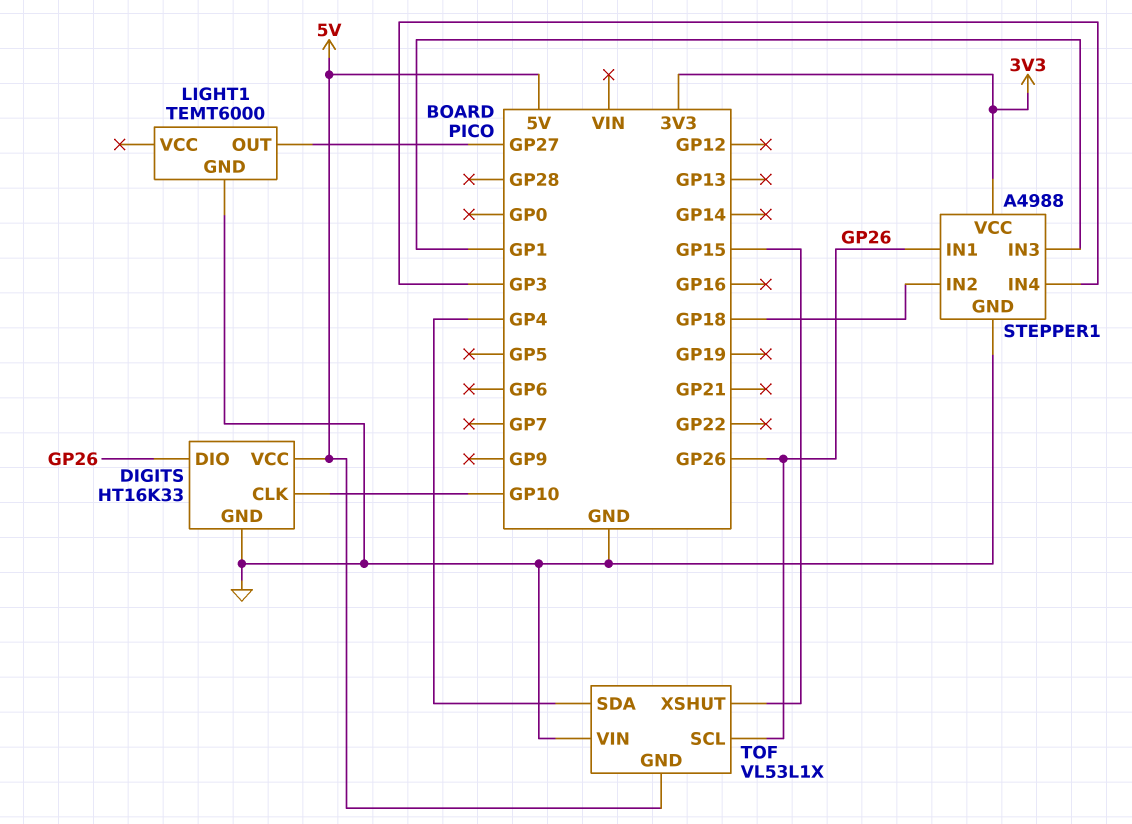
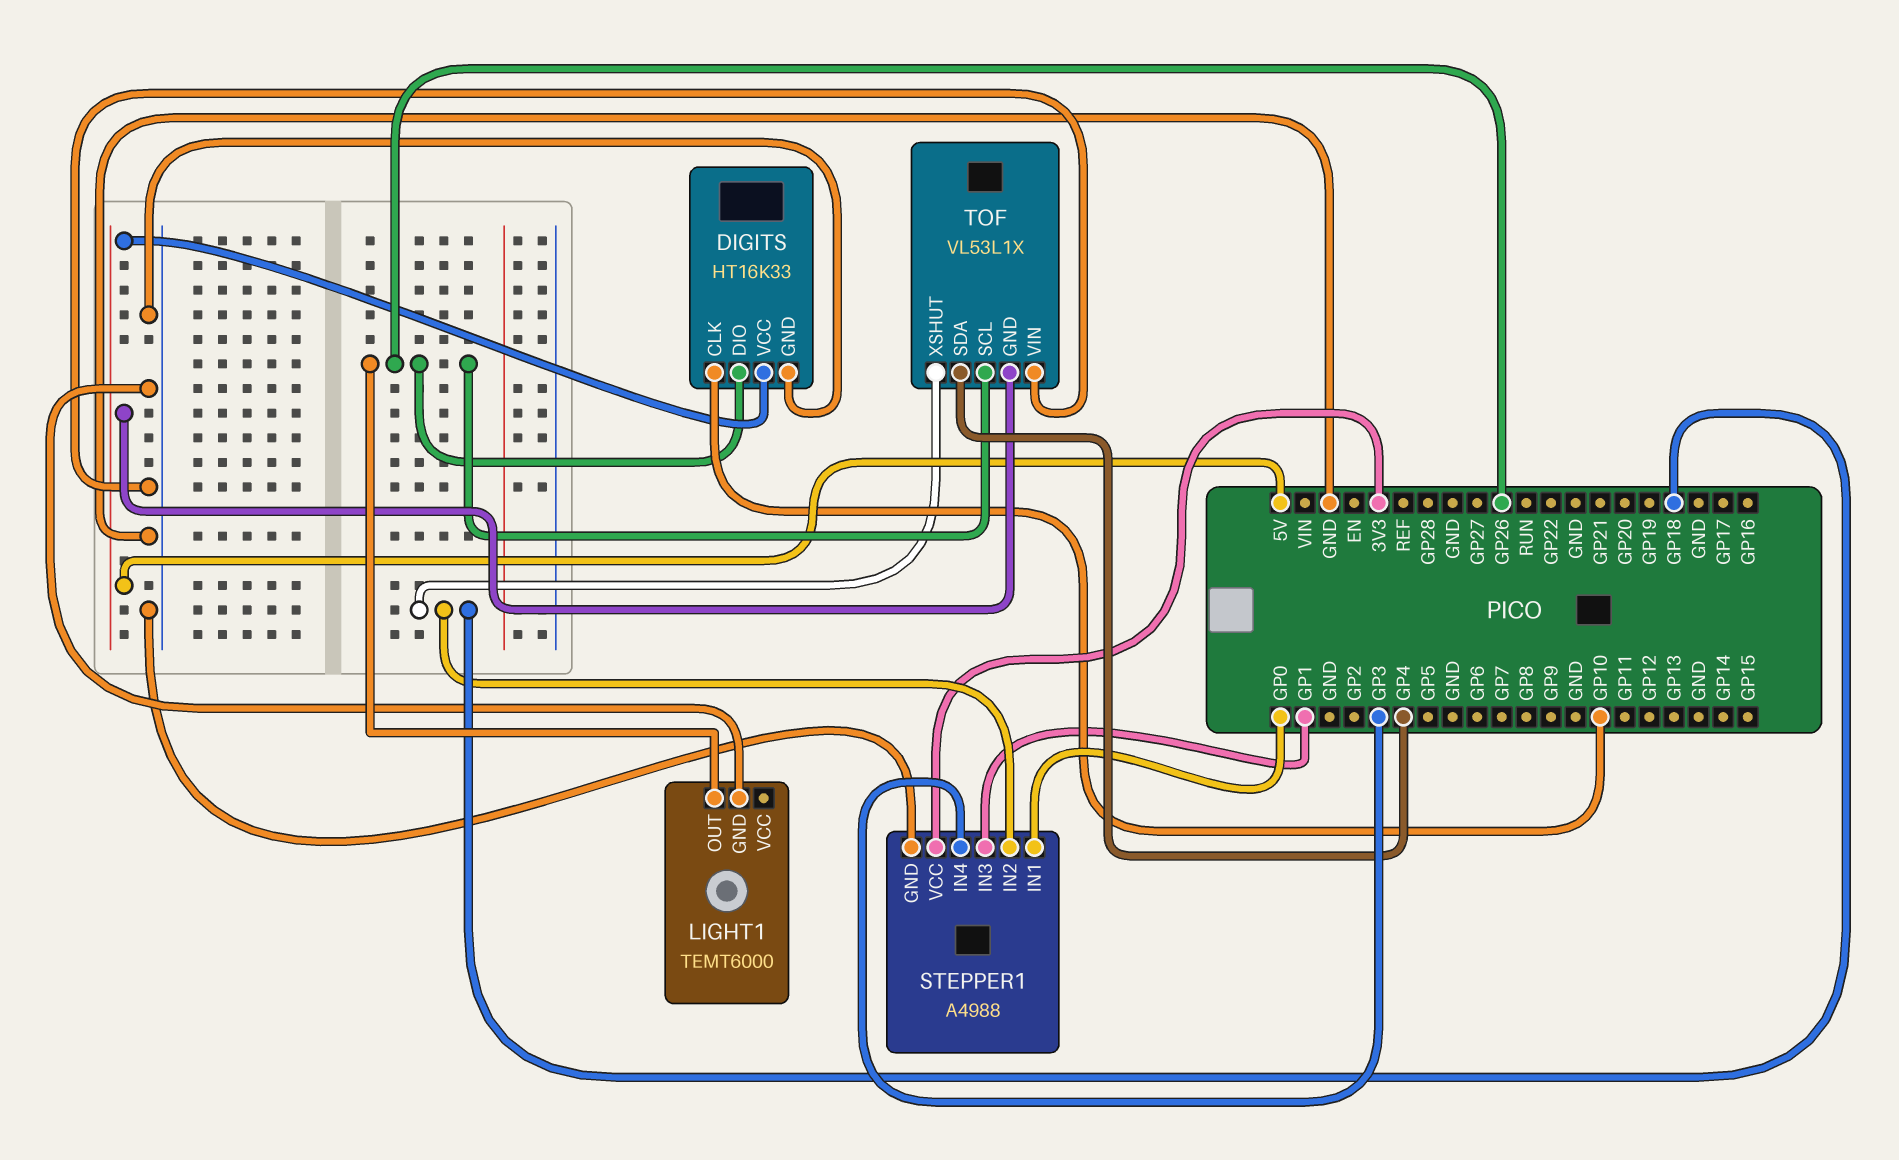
LIGHT1 pin OUT: GP27 -> GP26
STEPPER1 pin IN1: GP26 -> GP0
TOF pin XSHUT: GP15 -> GP18

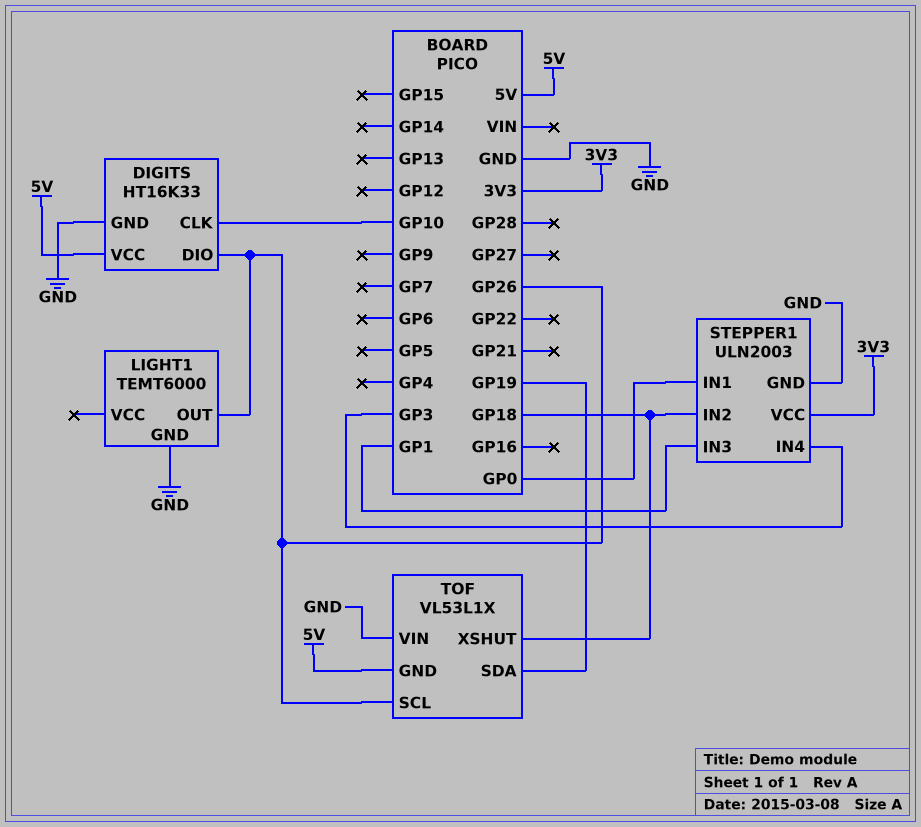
STEPPER1: A4988 -> ULN2003
TOF pin SDA: GP4 -> GP19

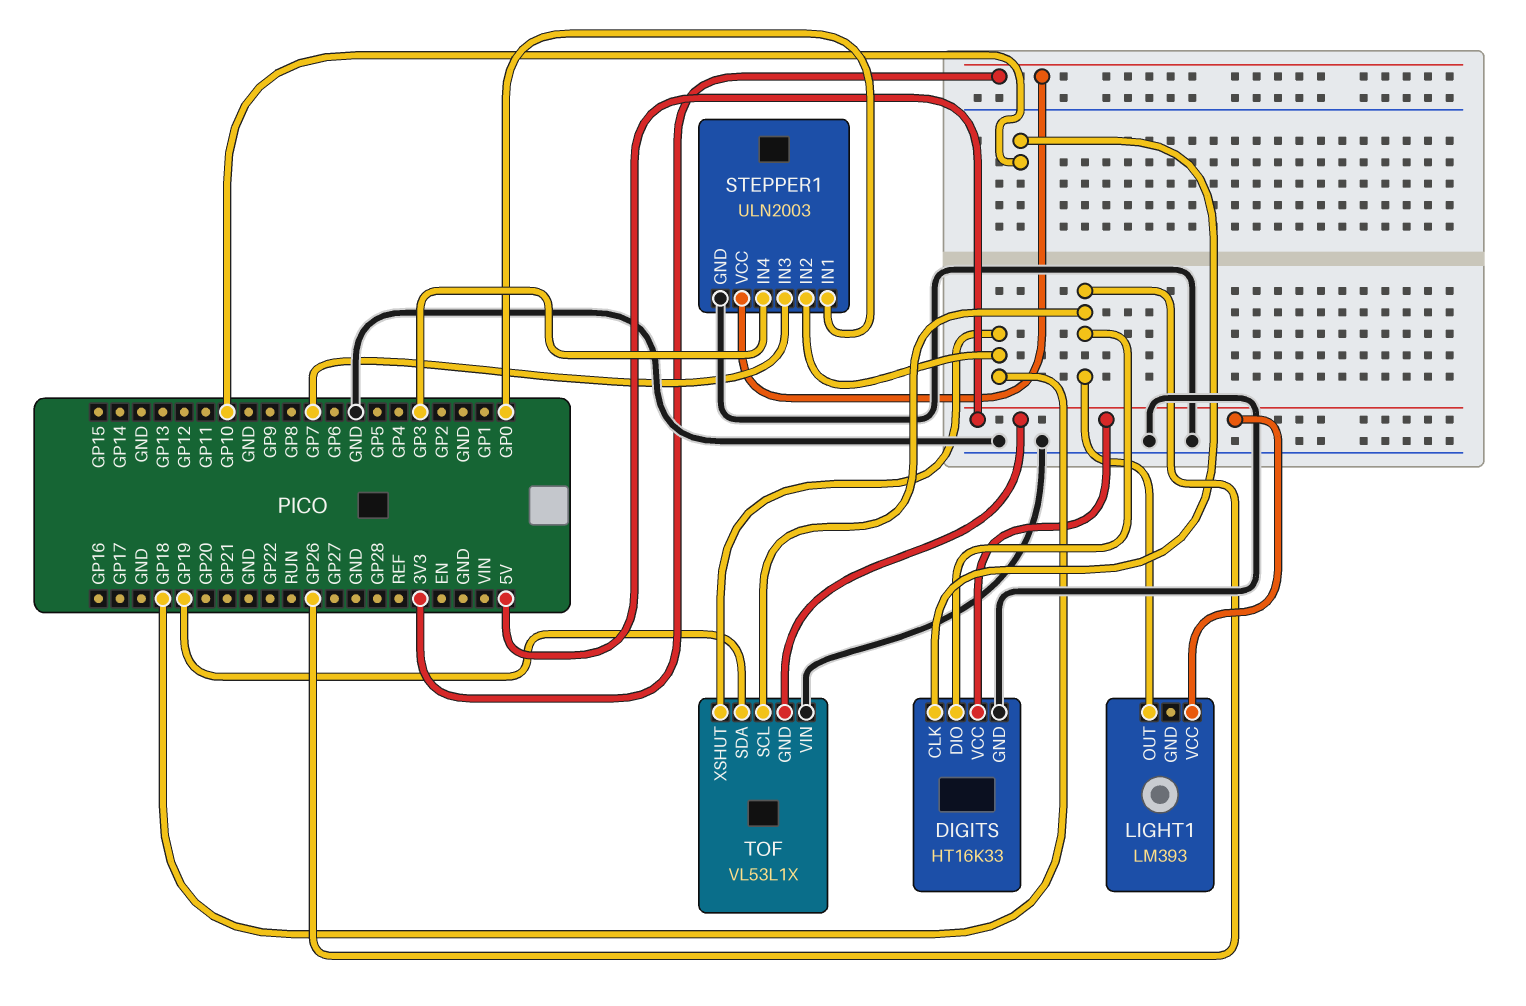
LIGHT1: TEMT6000 -> LM393
LIGHT1 pin GND: GND -> none
LIGHT1 pin VCC: none -> 5V
STEPPER1 pin IN3: GP1 -> GP7

